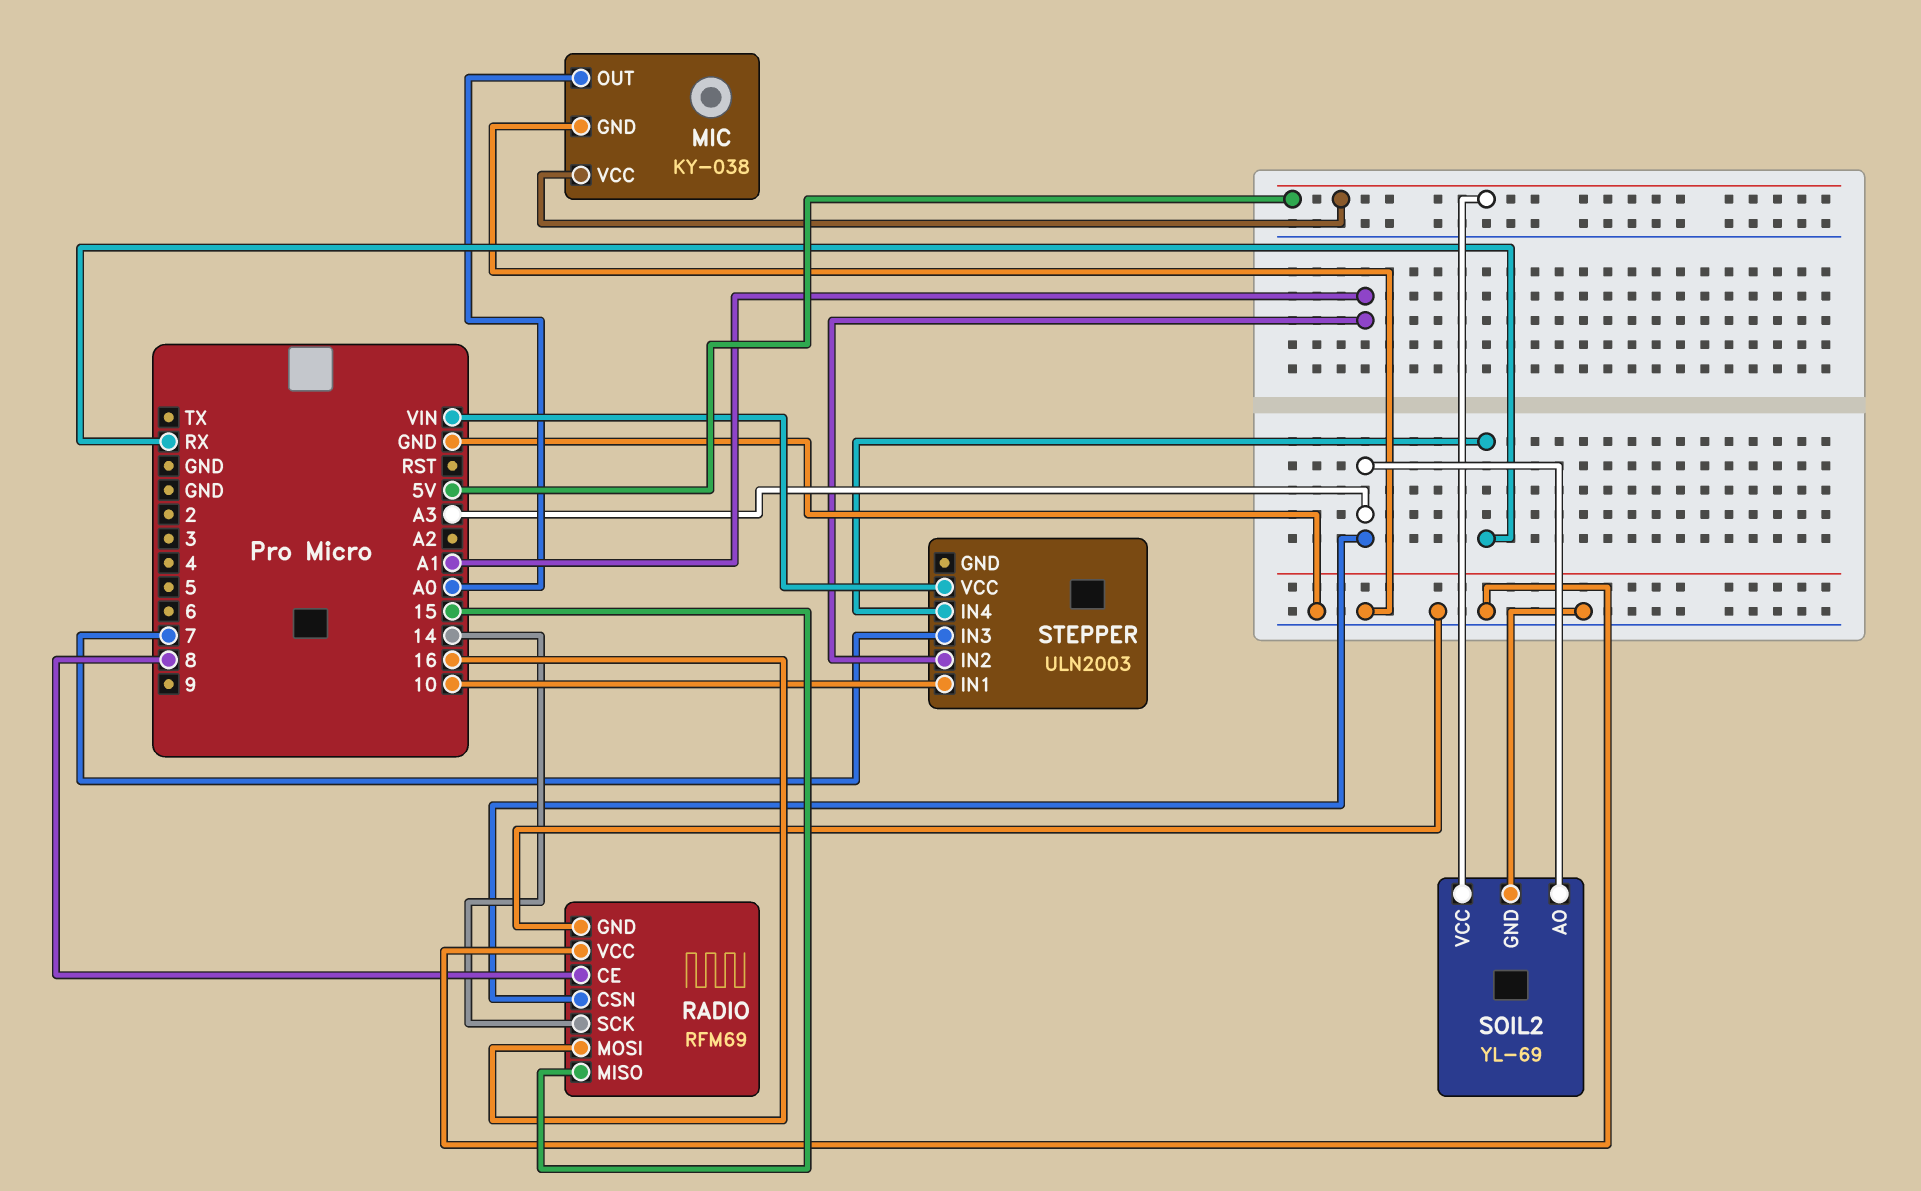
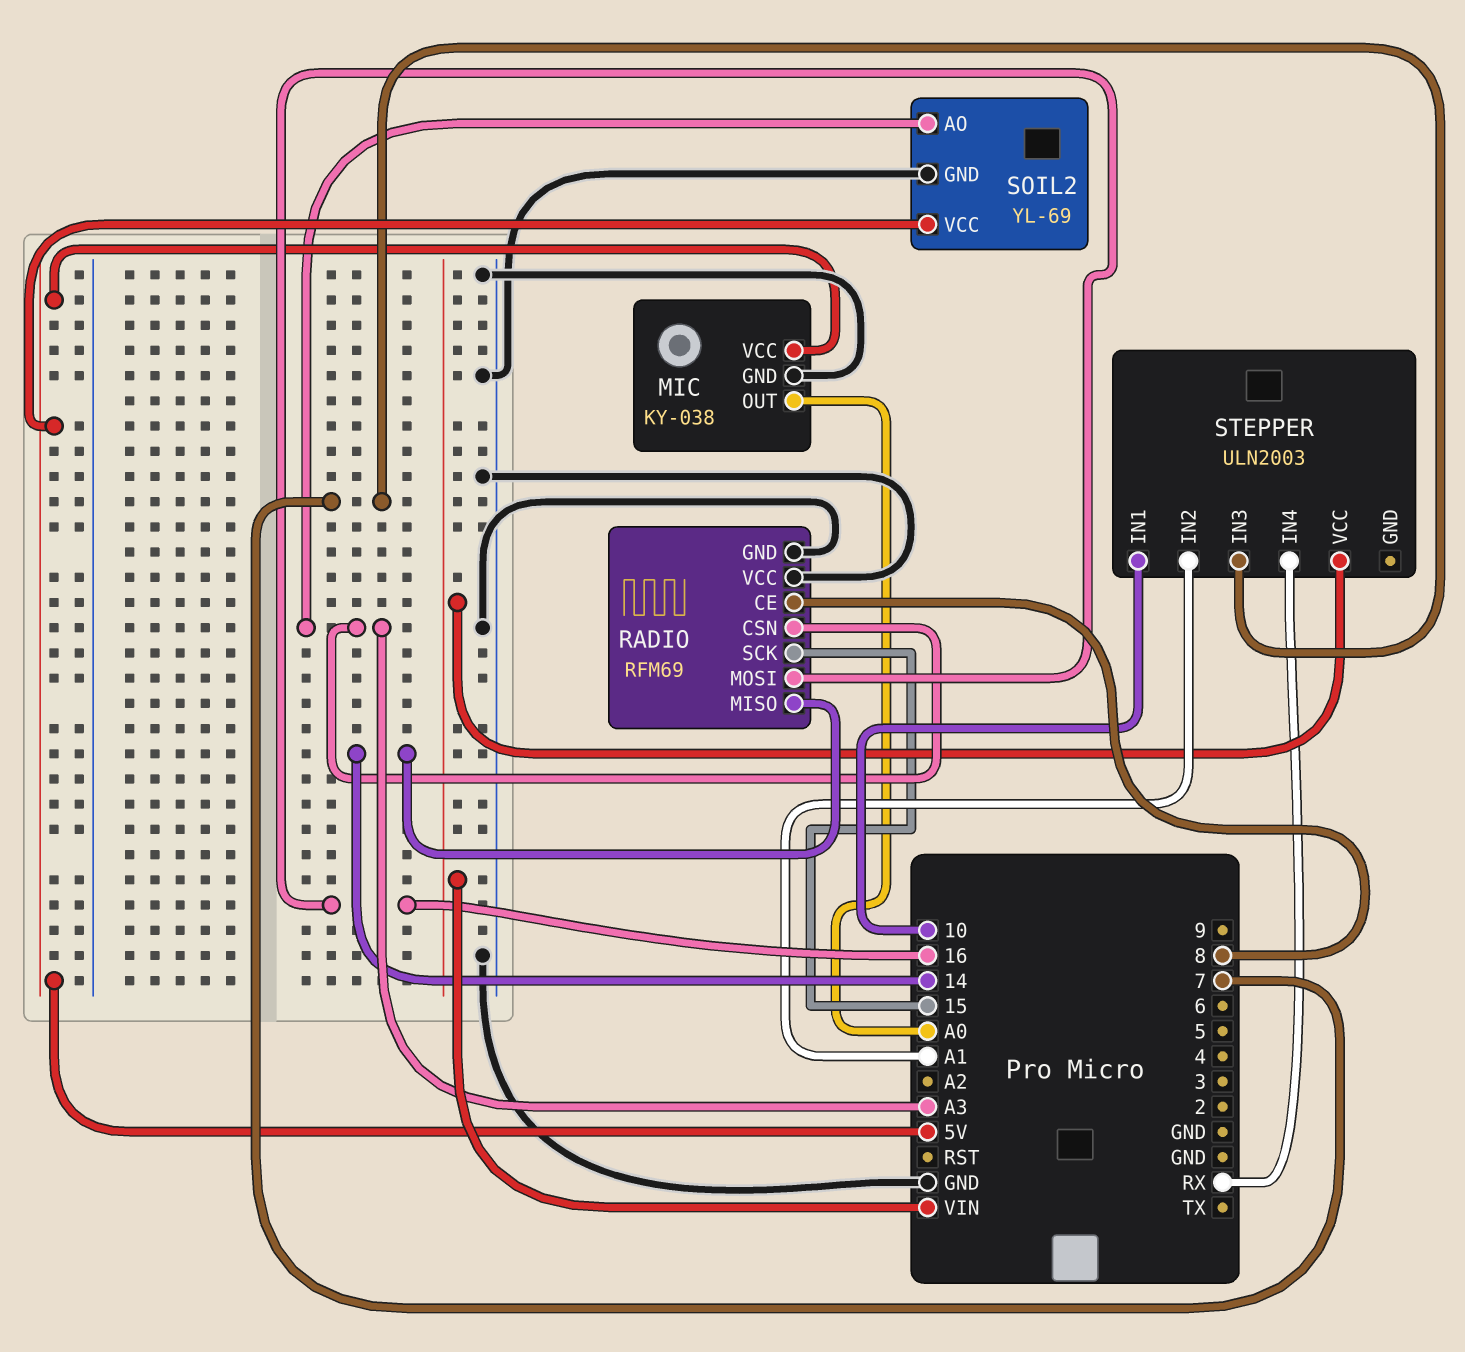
RADIO pin MISO: 15 -> 14
RADIO pin SCK: 14 -> 15

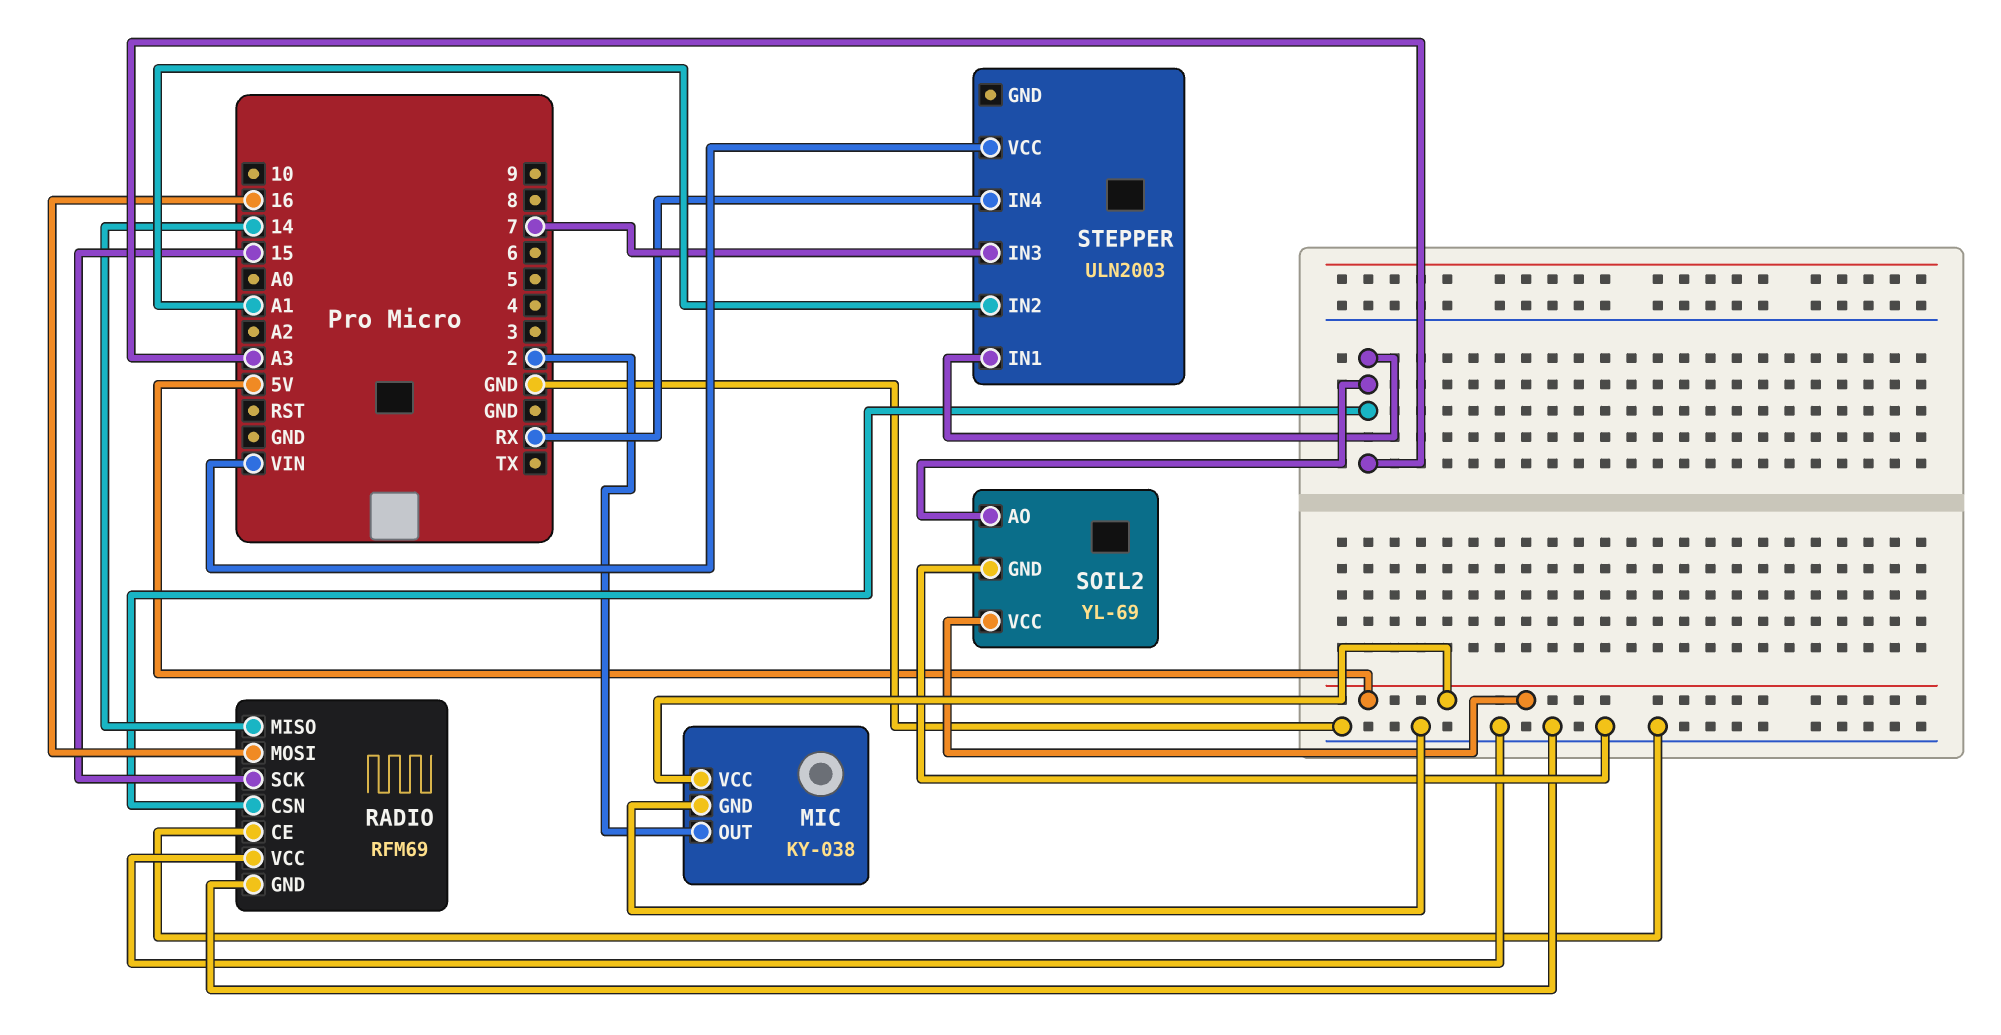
MIC pin OUT: A0 -> 2
RADIO pin CE: 8 -> GND
STEPPER pin IN1: 10 -> A3

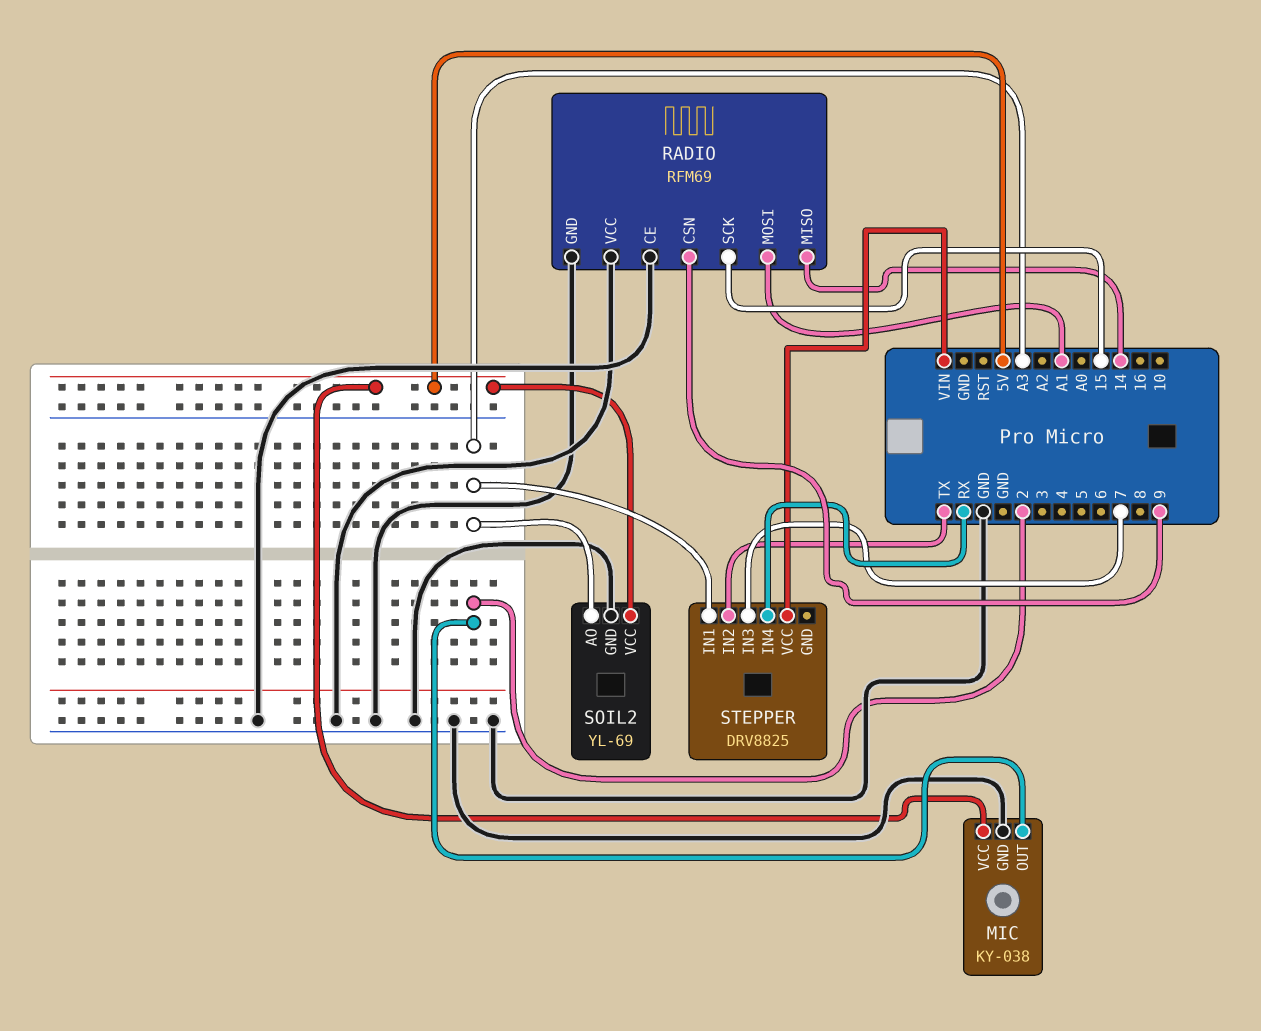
RADIO pin CSN: A3 -> 9
RADIO pin MOSI: 16 -> A1
STEPPER: ULN2003 -> DRV8825
STEPPER pin IN2: A1 -> TX

